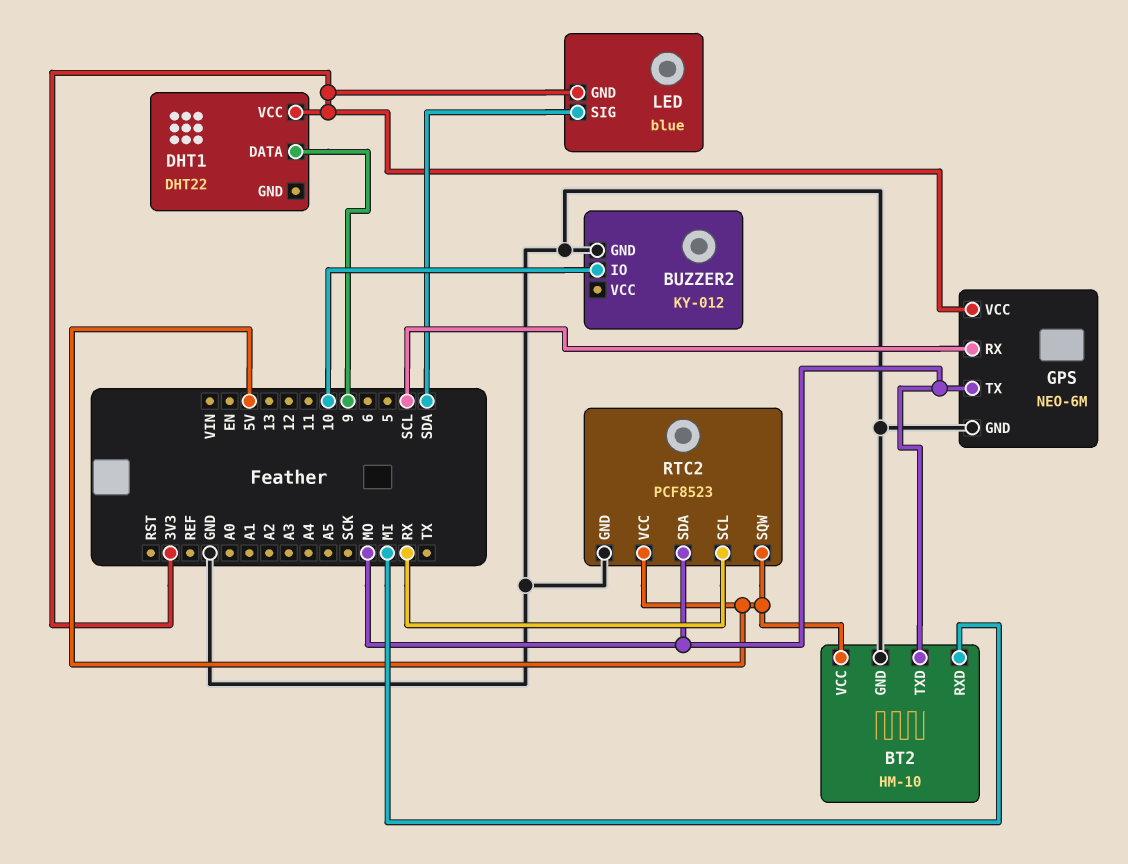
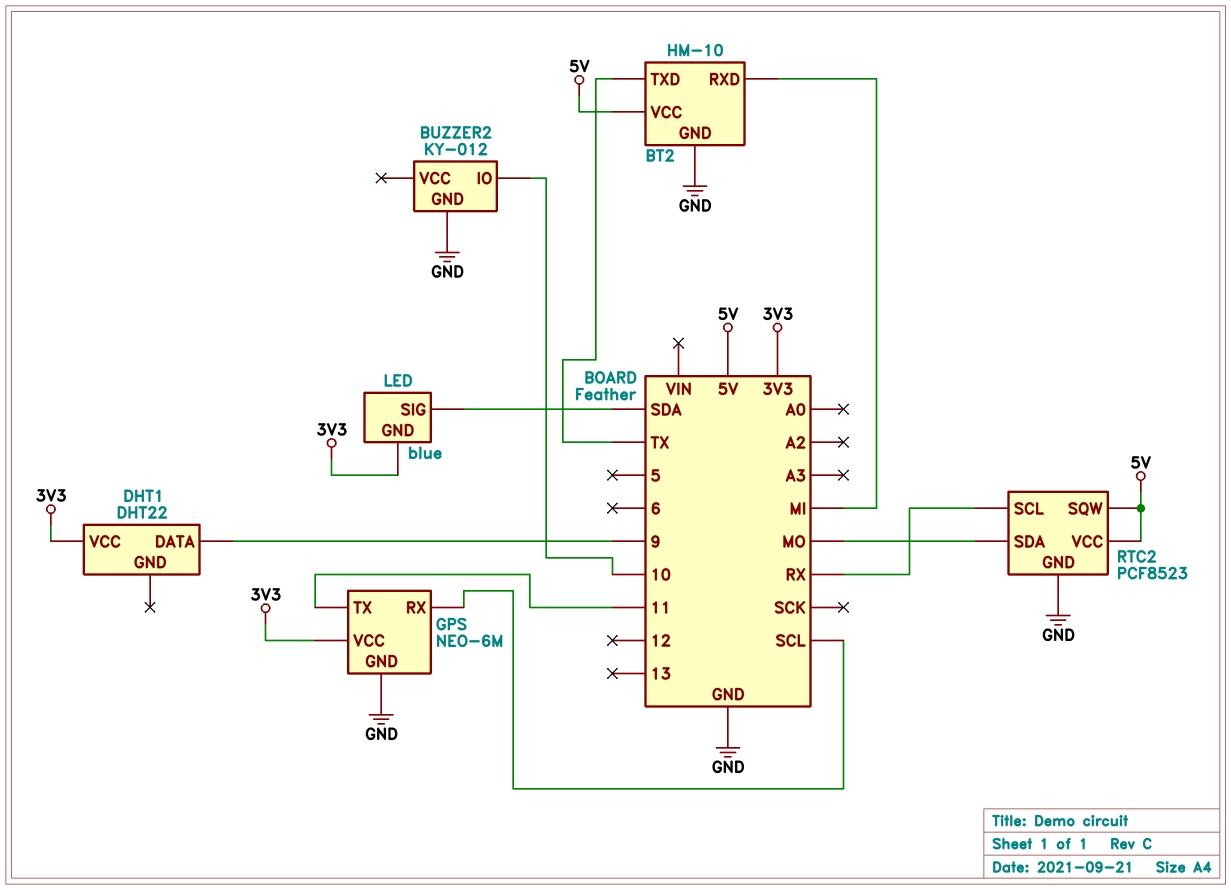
BT2 pin TXD: MO -> TX
GPS pin TX: MO -> 11

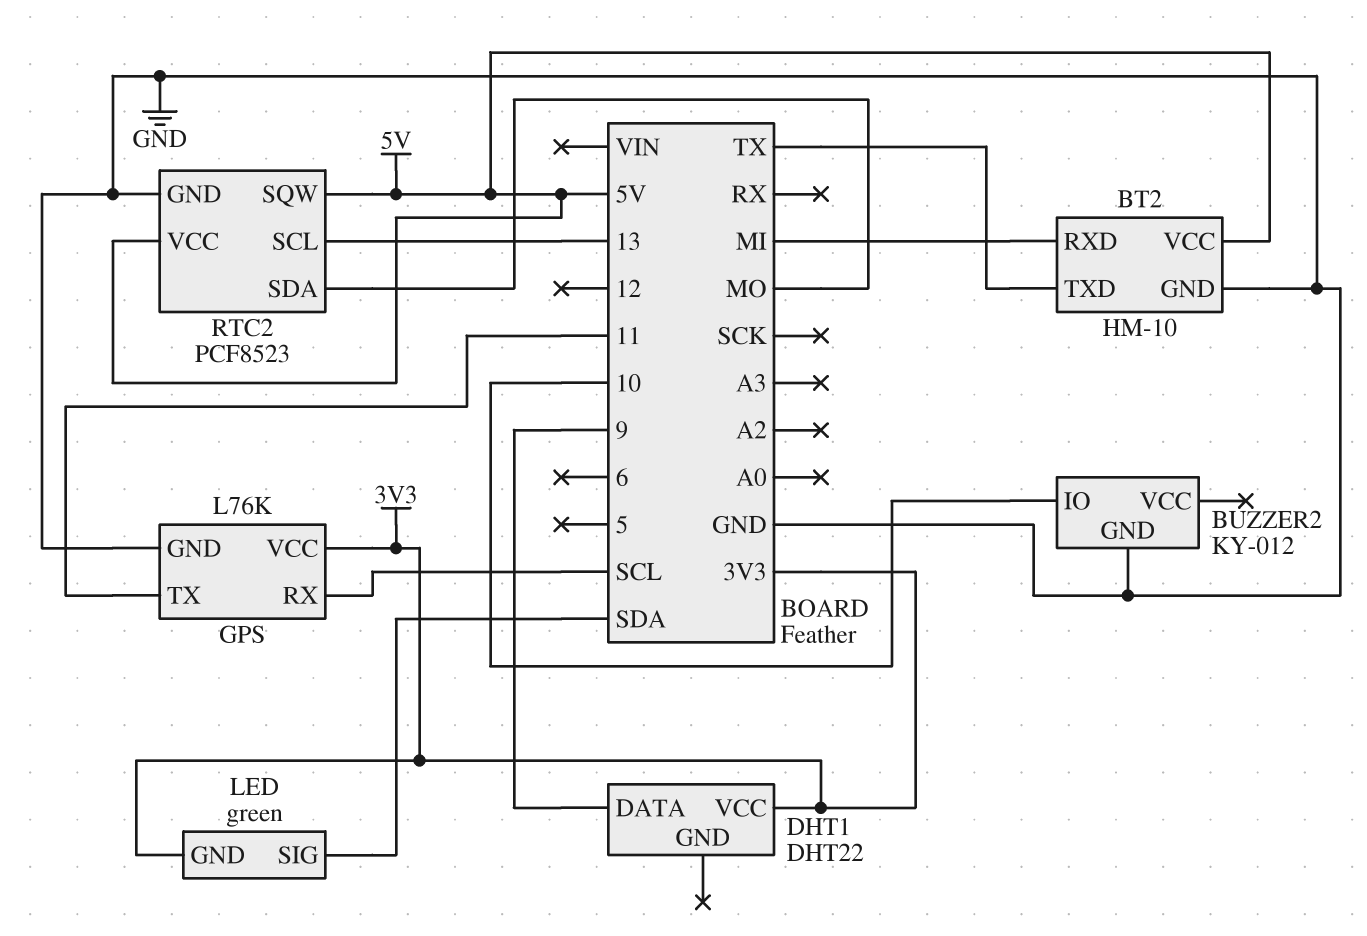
GPS: NEO-6M -> L76K
LED: blue -> green
RTC2 pin SCL: RX -> 13

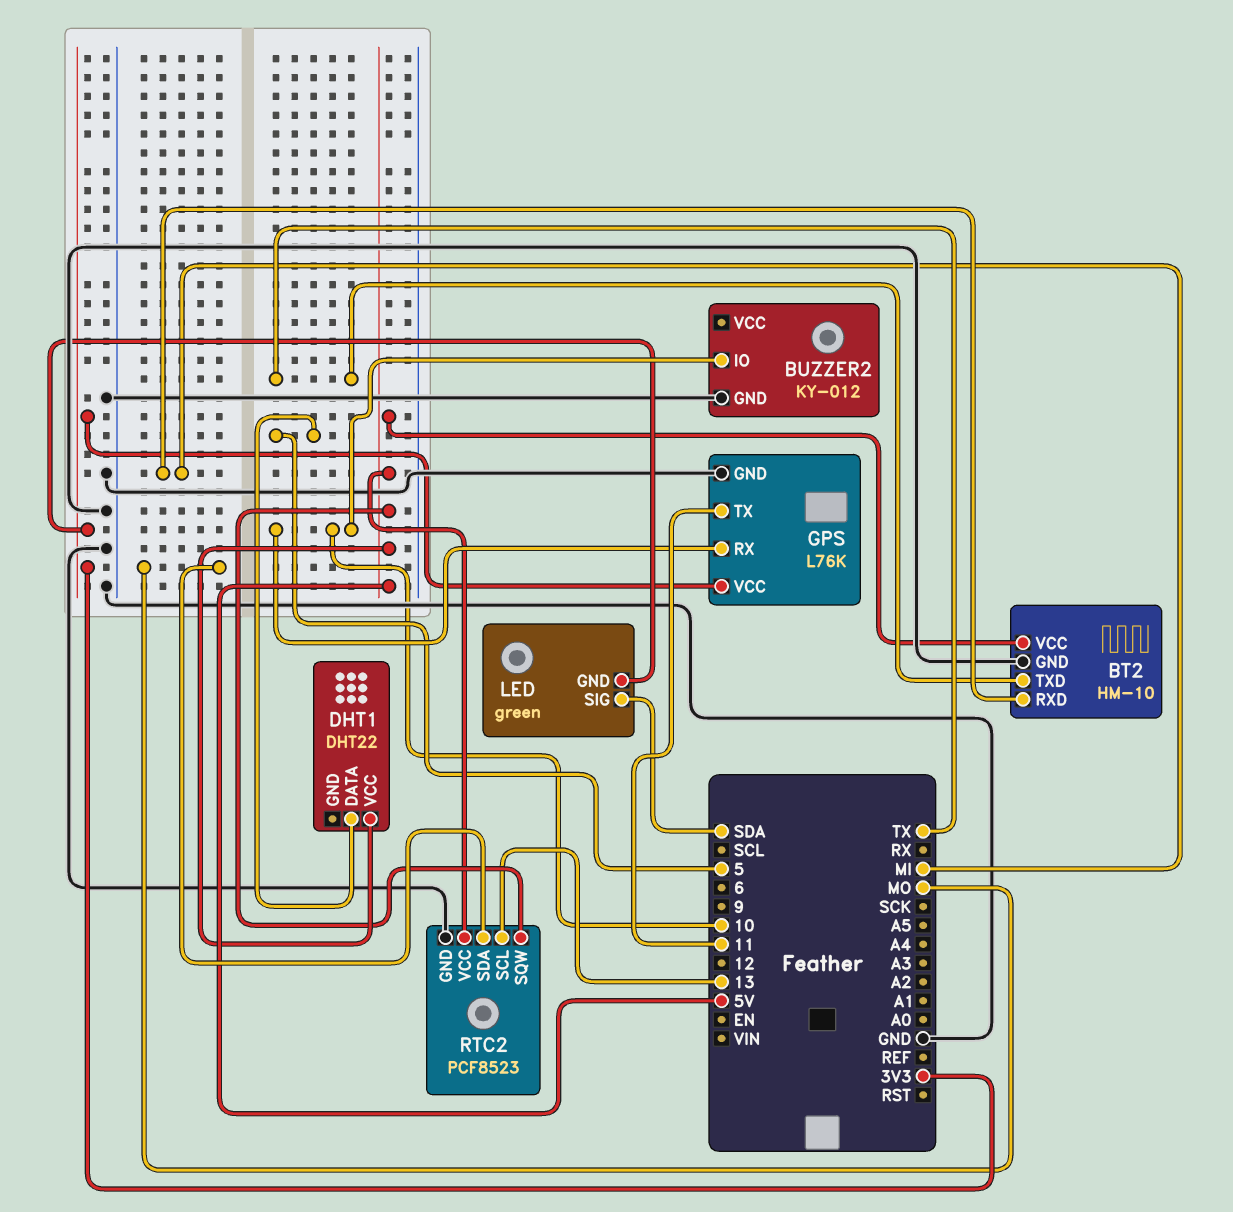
DHT1 pin DATA: 9 -> 5
DHT1 pin VCC: 3V3 -> 5V
GPS pin RX: SCL -> 10

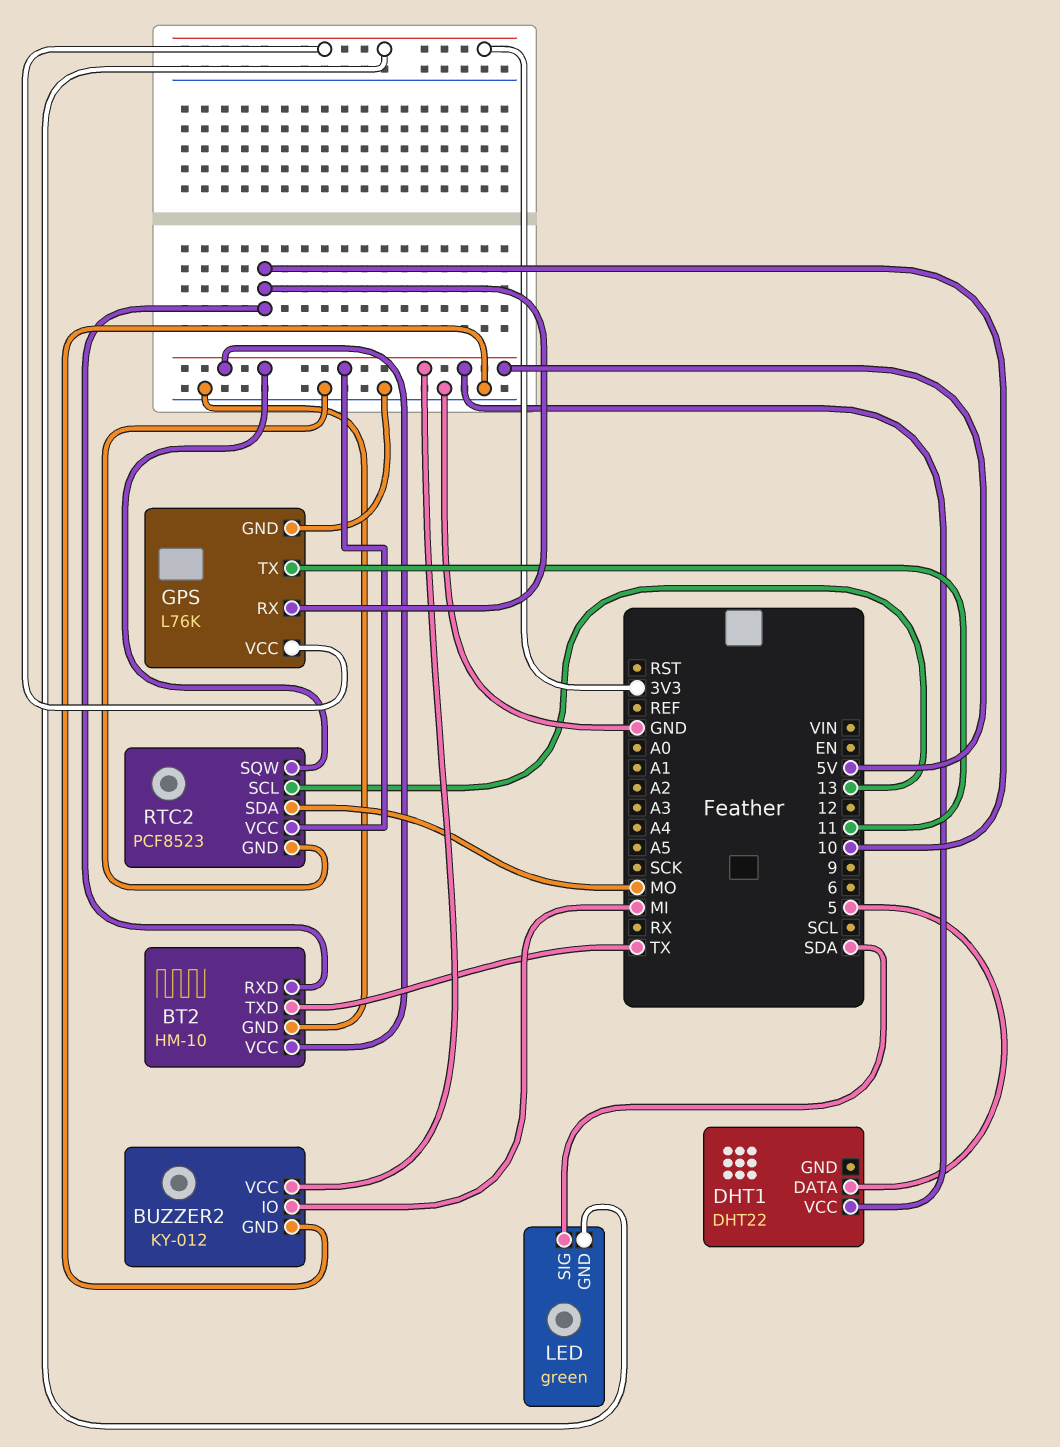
BT2 pin RXD: MI -> 10
BUZZER2 pin IO: 10 -> MI
BUZZER2 pin VCC: none -> 5V

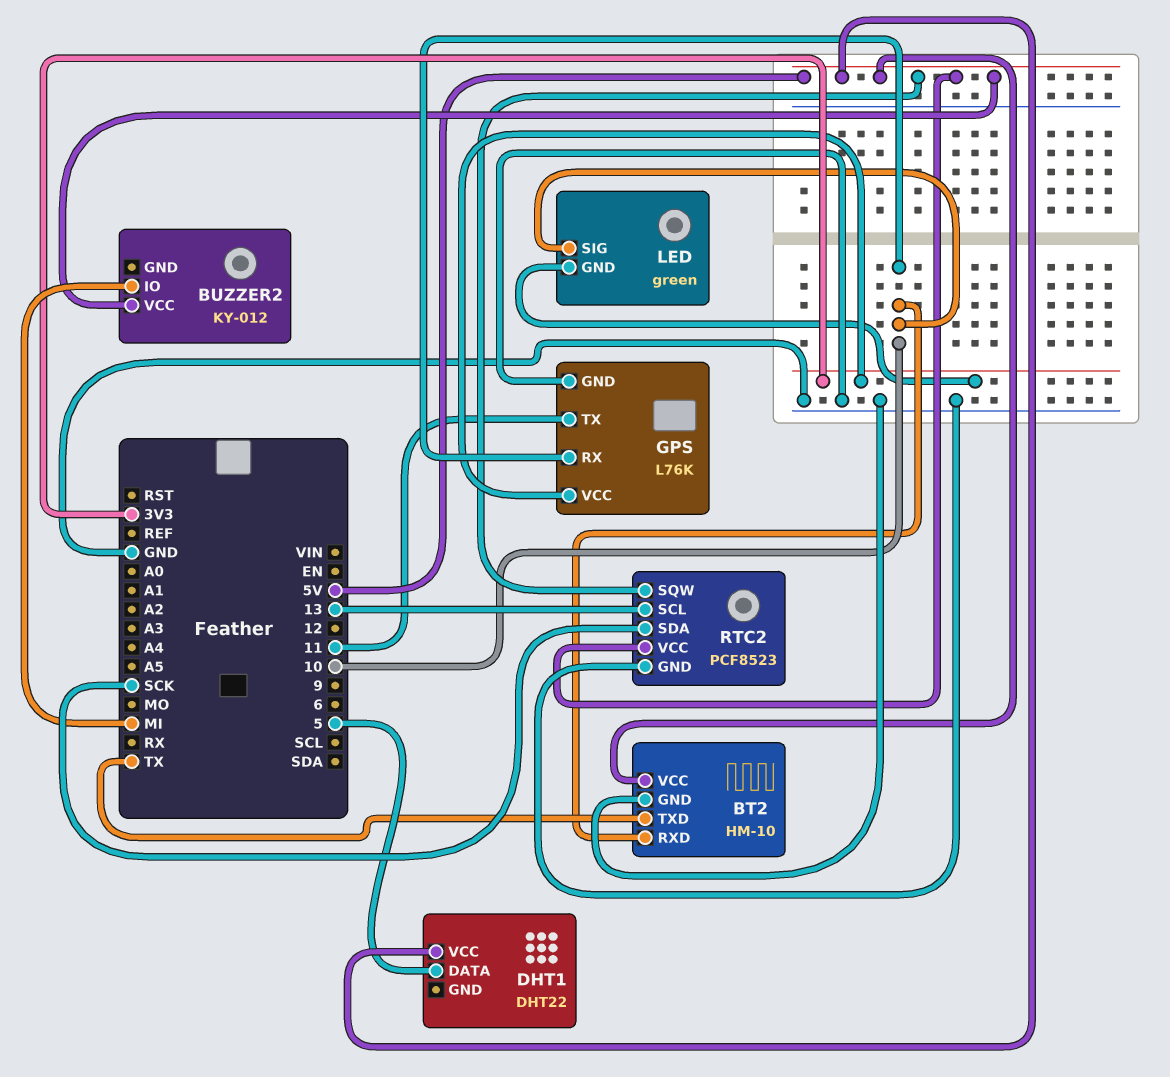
BUZZER2 pin GND: GND -> none
LED pin SIG: SDA -> 10
RTC2 pin SDA: MO -> SCK

